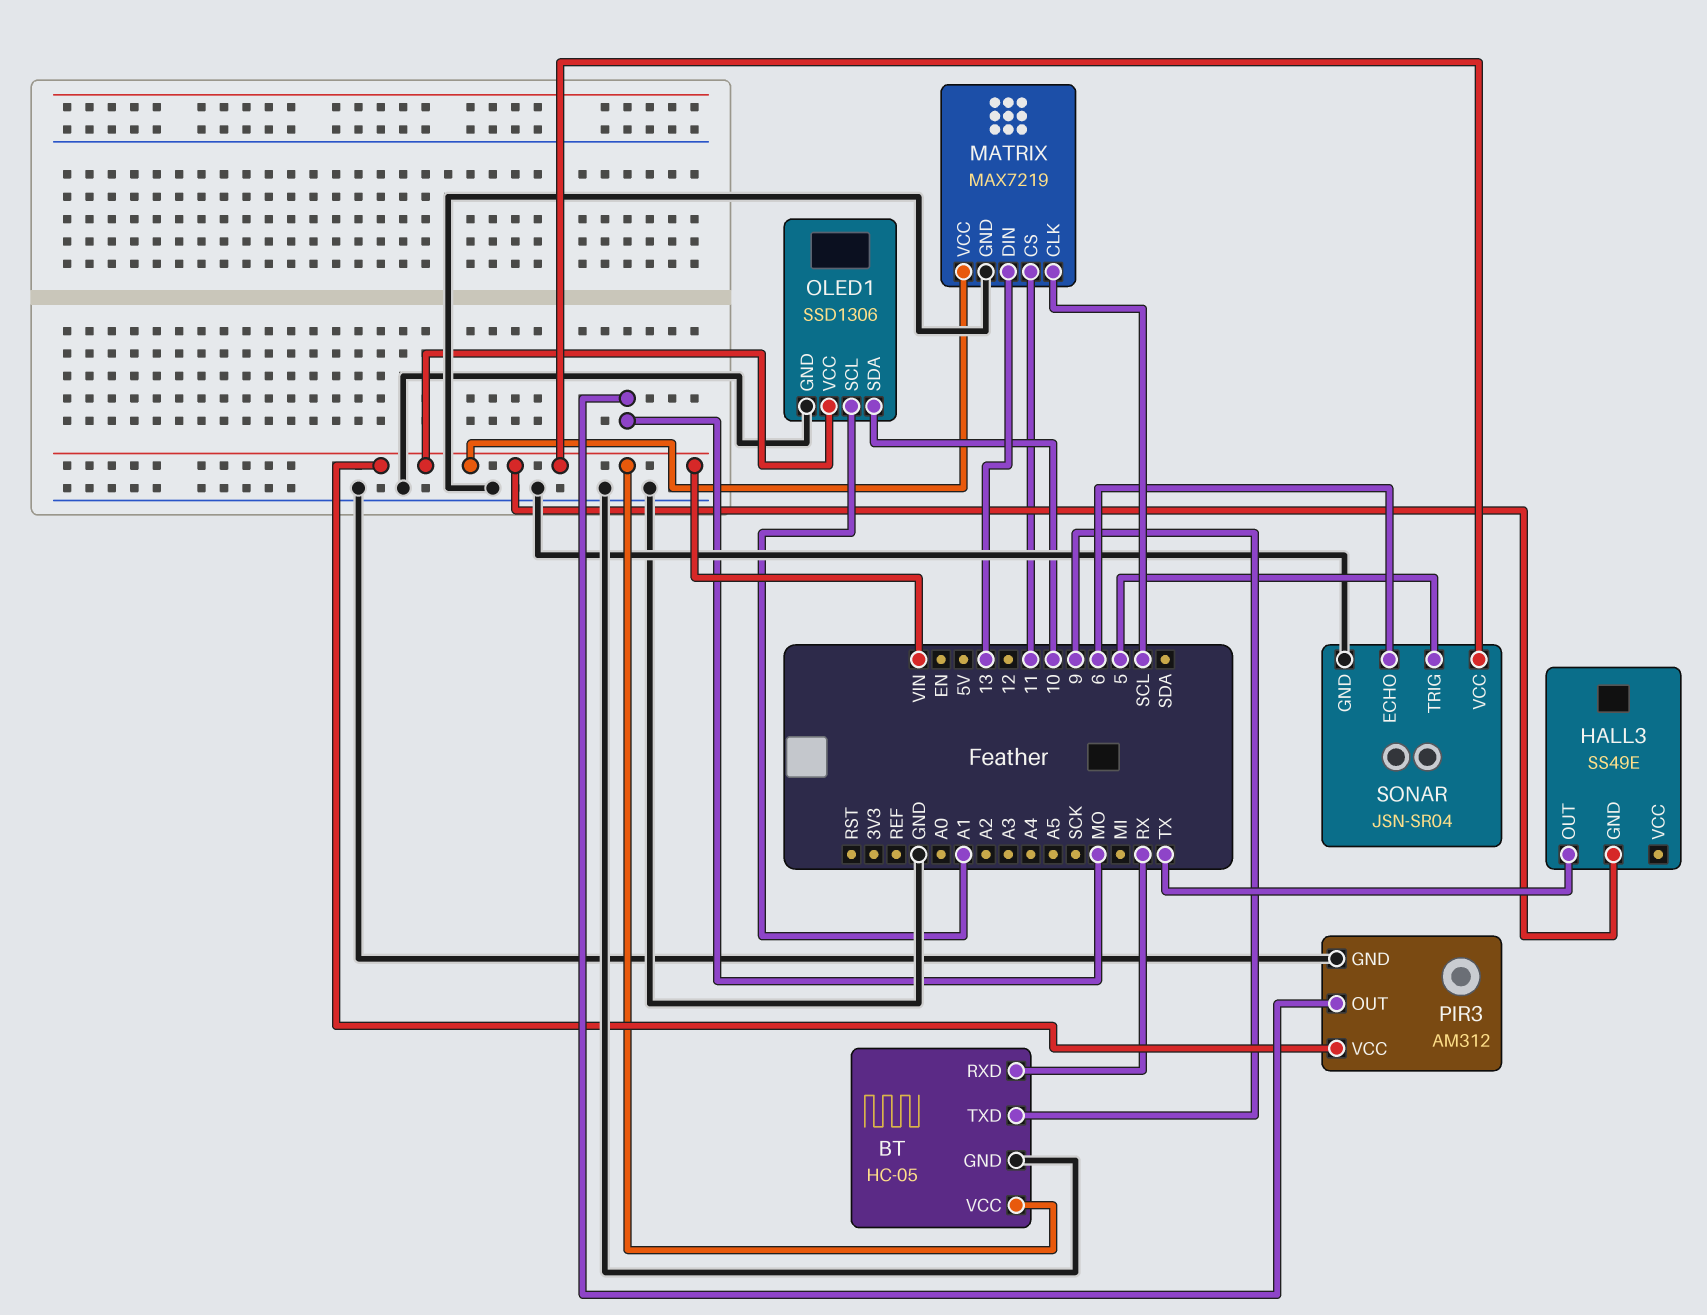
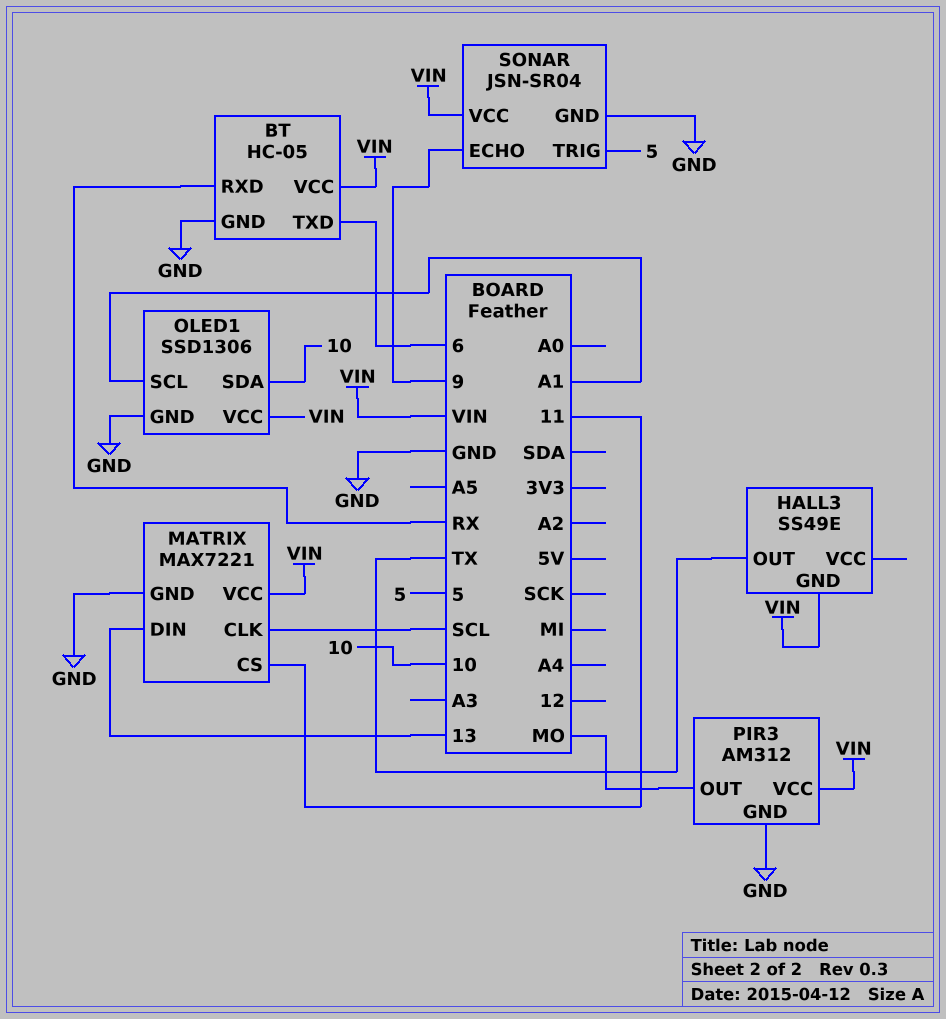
BT pin TXD: 9 -> 6
MATRIX: MAX7219 -> MAX7221
SONAR pin ECHO: 6 -> 9

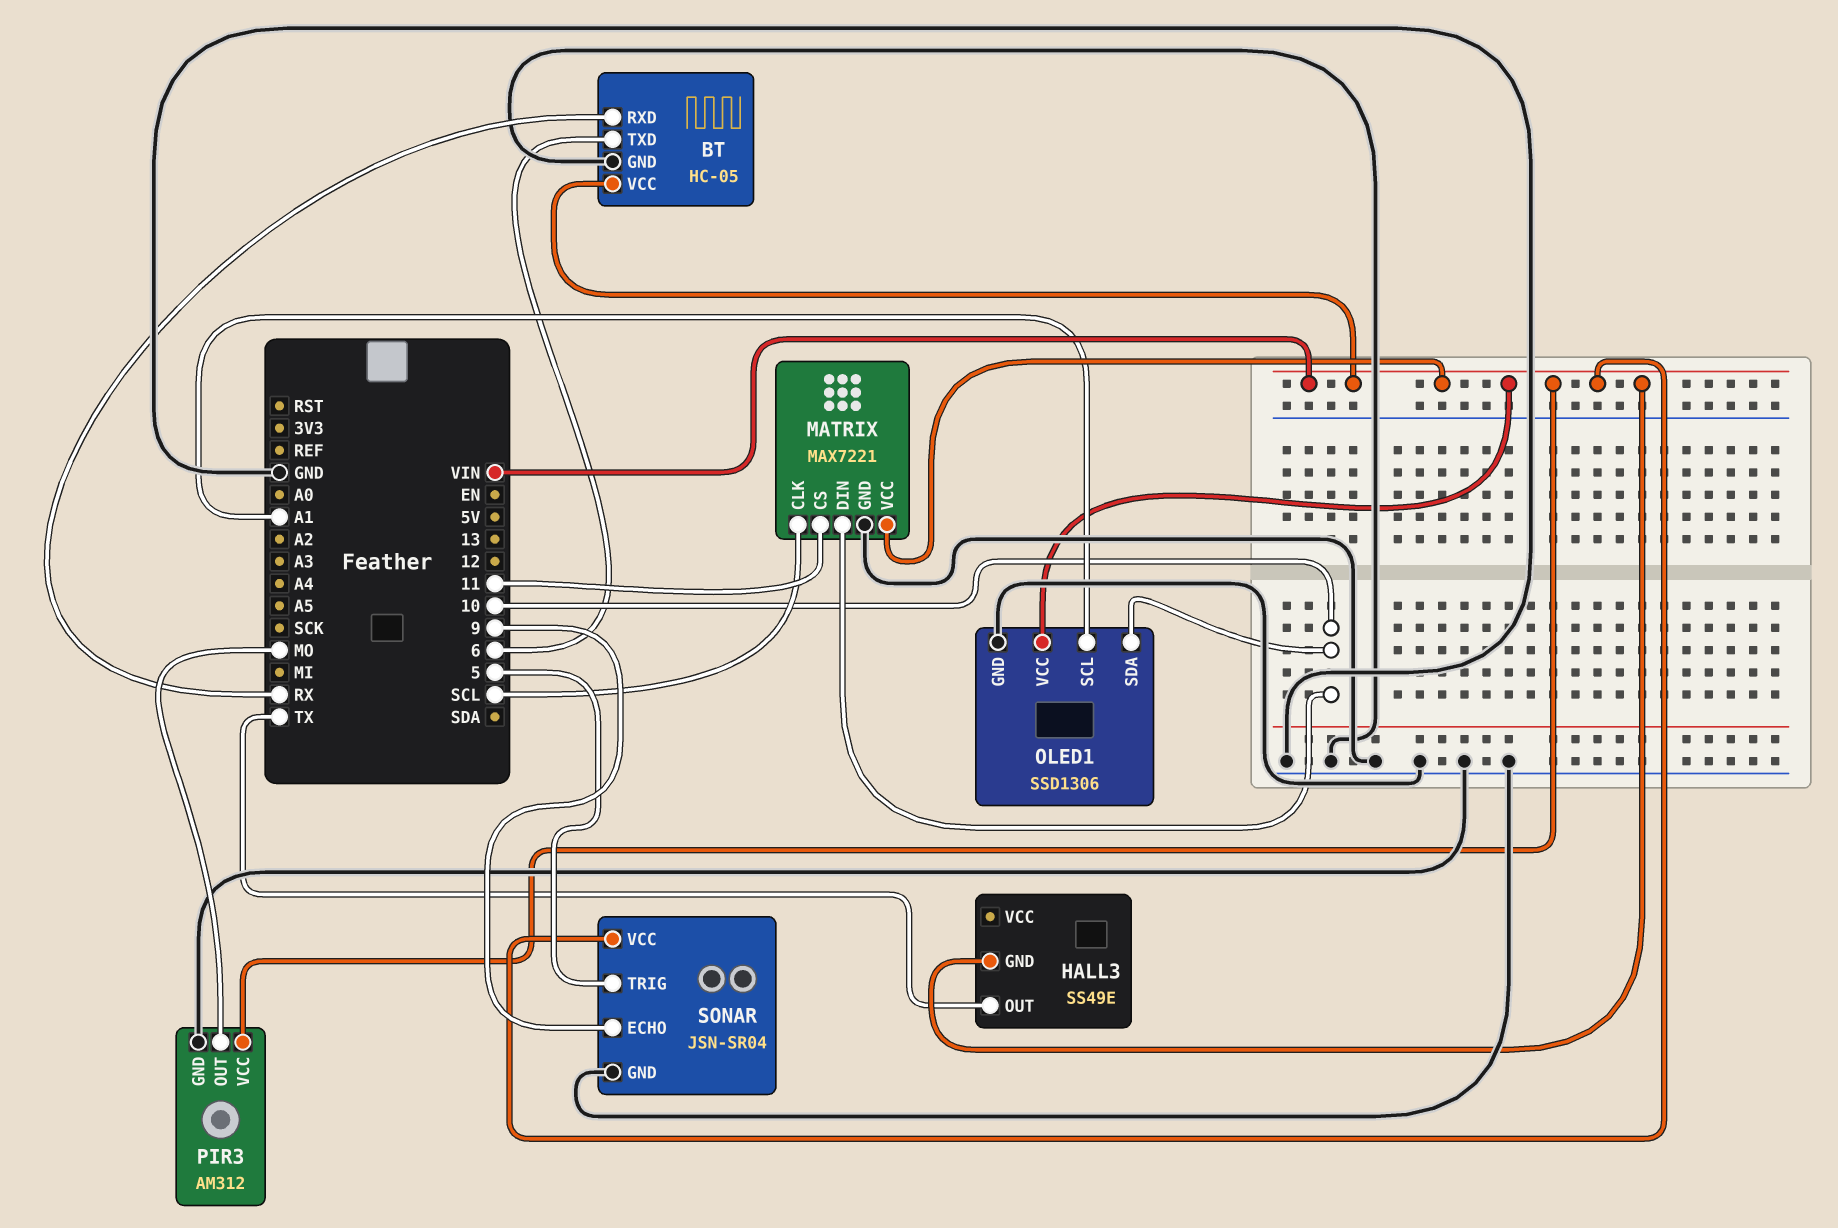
MATRIX pin DIN: 13 -> 10

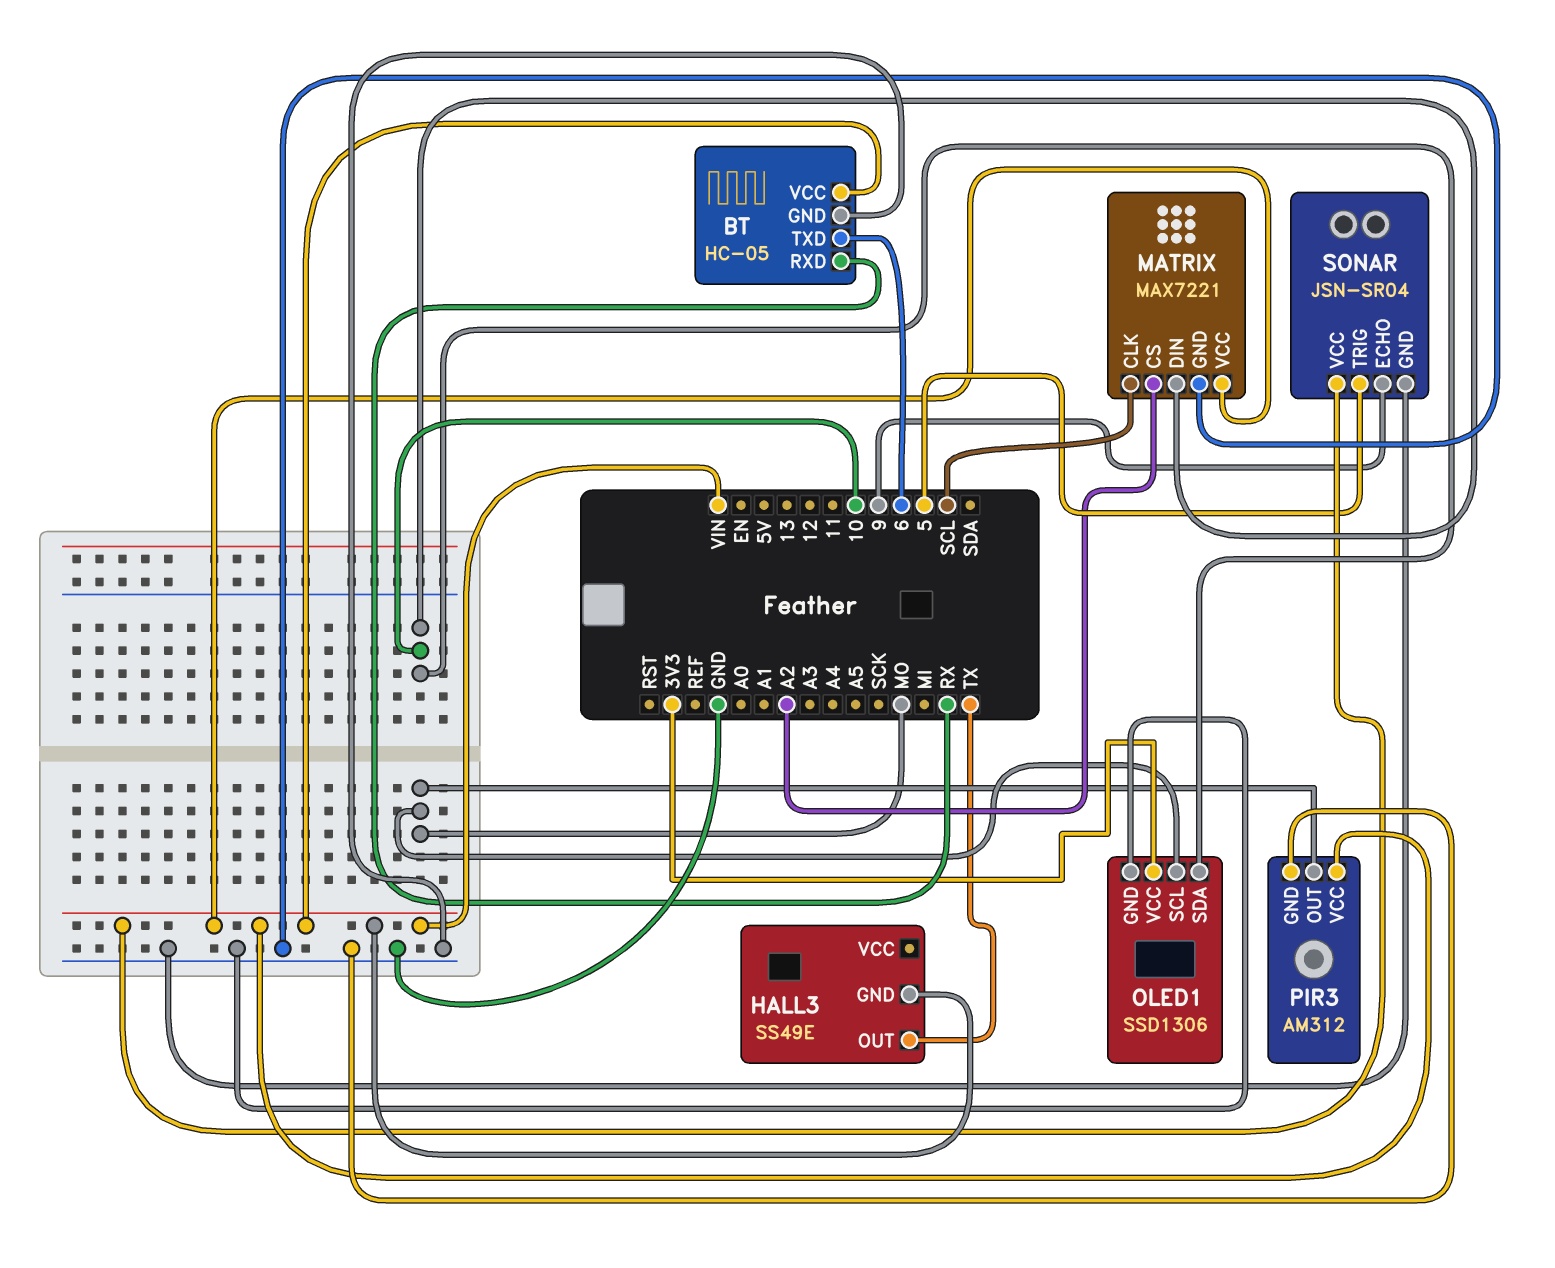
MATRIX pin CS: 11 -> A2
OLED1 pin SCL: A1 -> MO
OLED1 pin VCC: VIN -> 3V3

